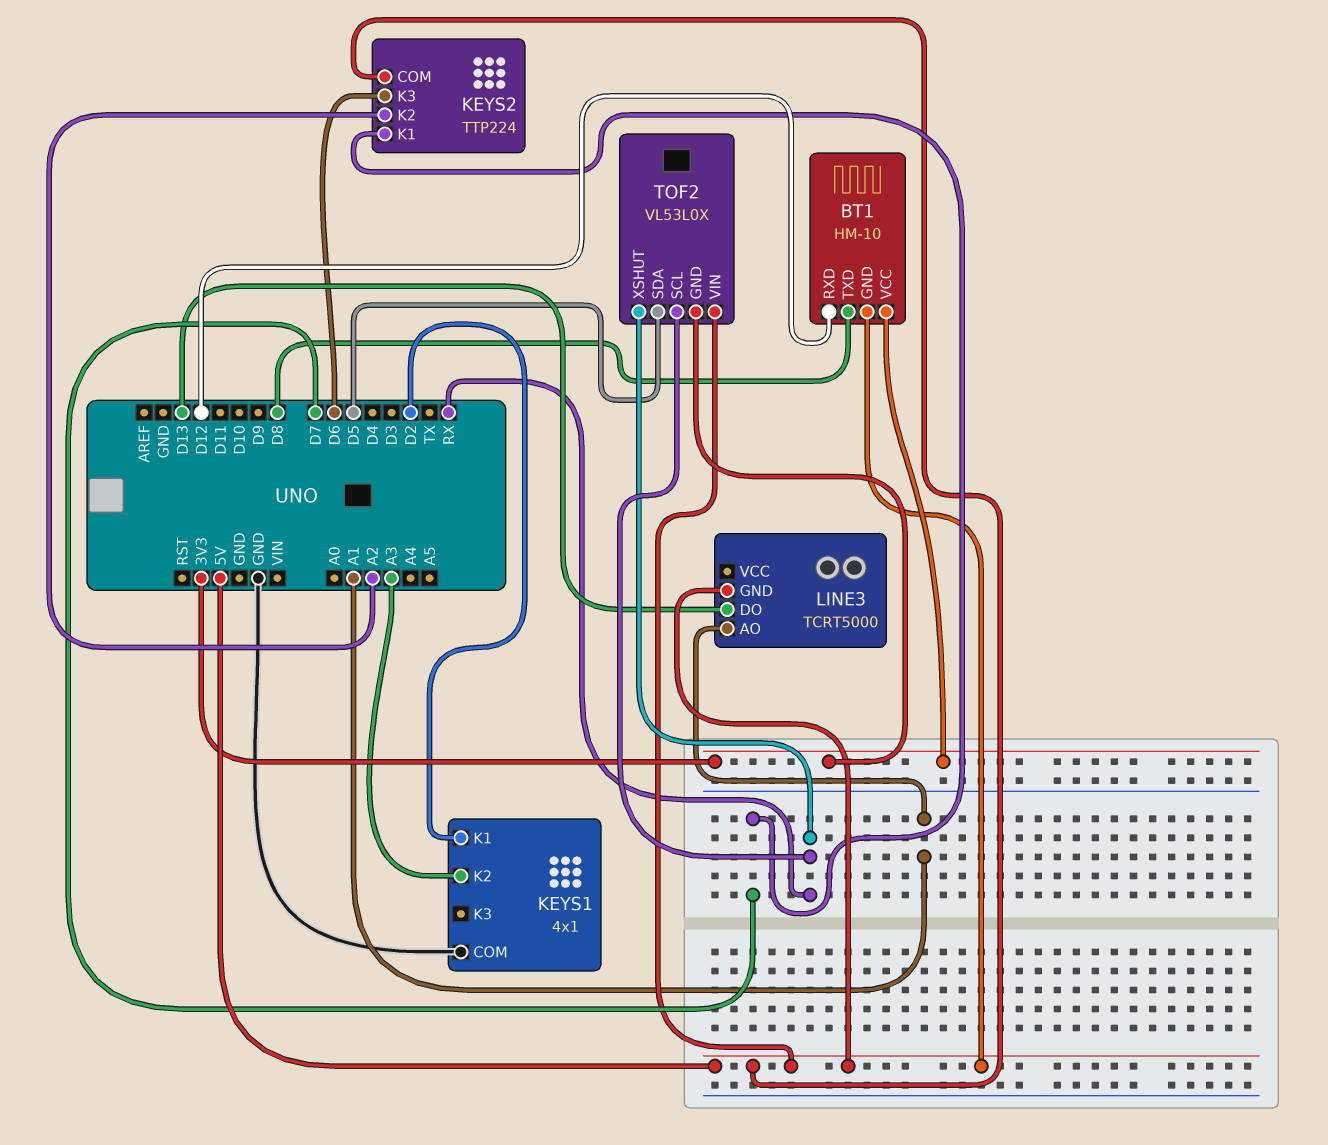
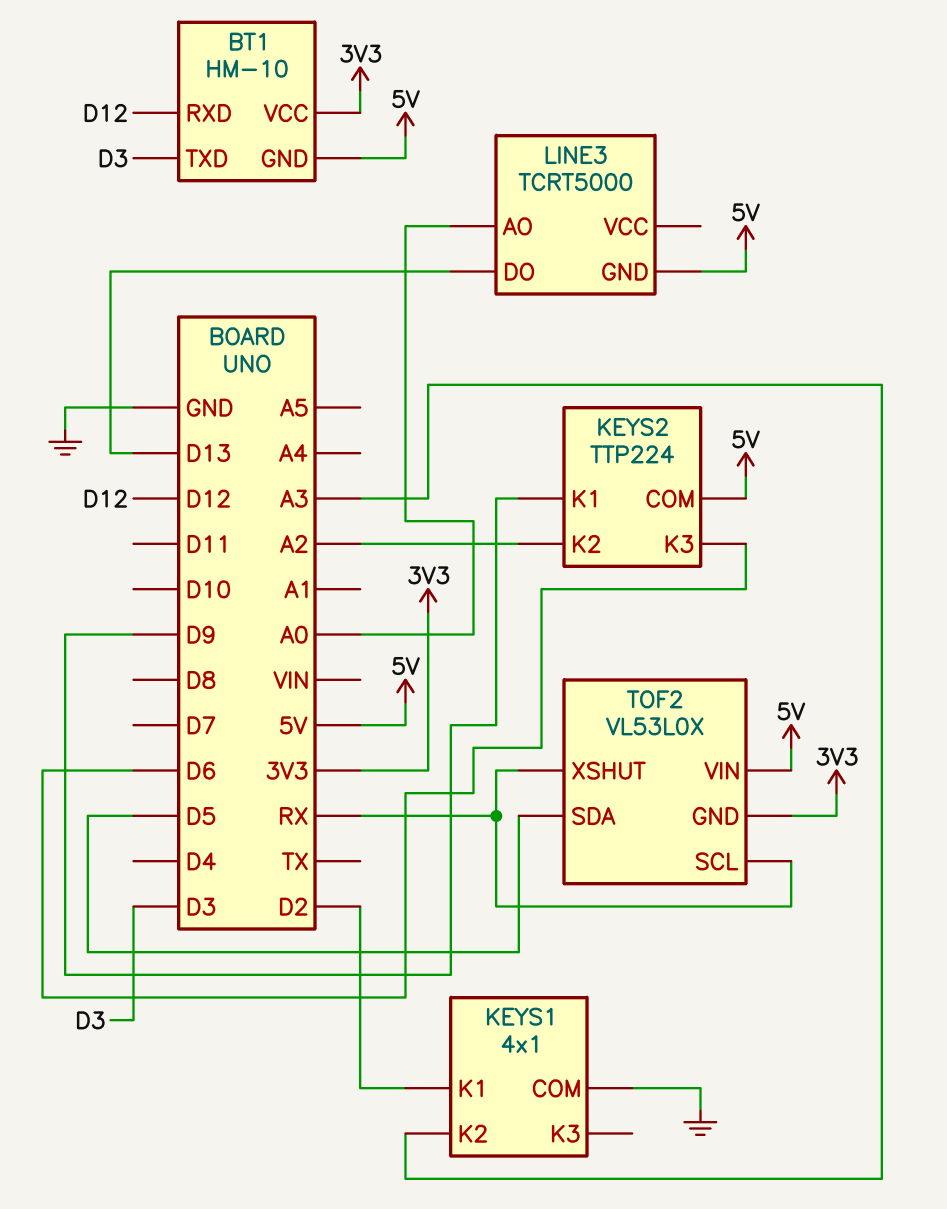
BT1 pin TXD: D8 -> D3
KEYS2 pin K1: D7 -> D9
LINE3 pin AO: A1 -> A0

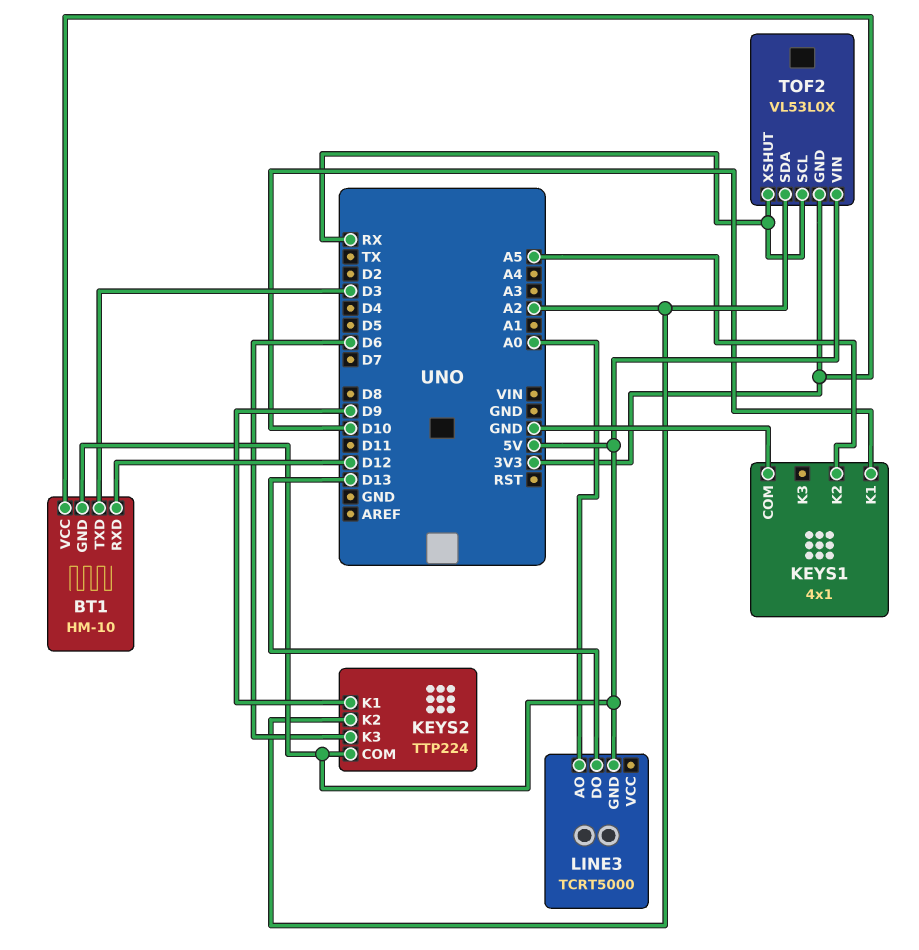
KEYS1 pin K1: D2 -> D10
KEYS1 pin K2: A3 -> A5
TOF2 pin SDA: D5 -> A2

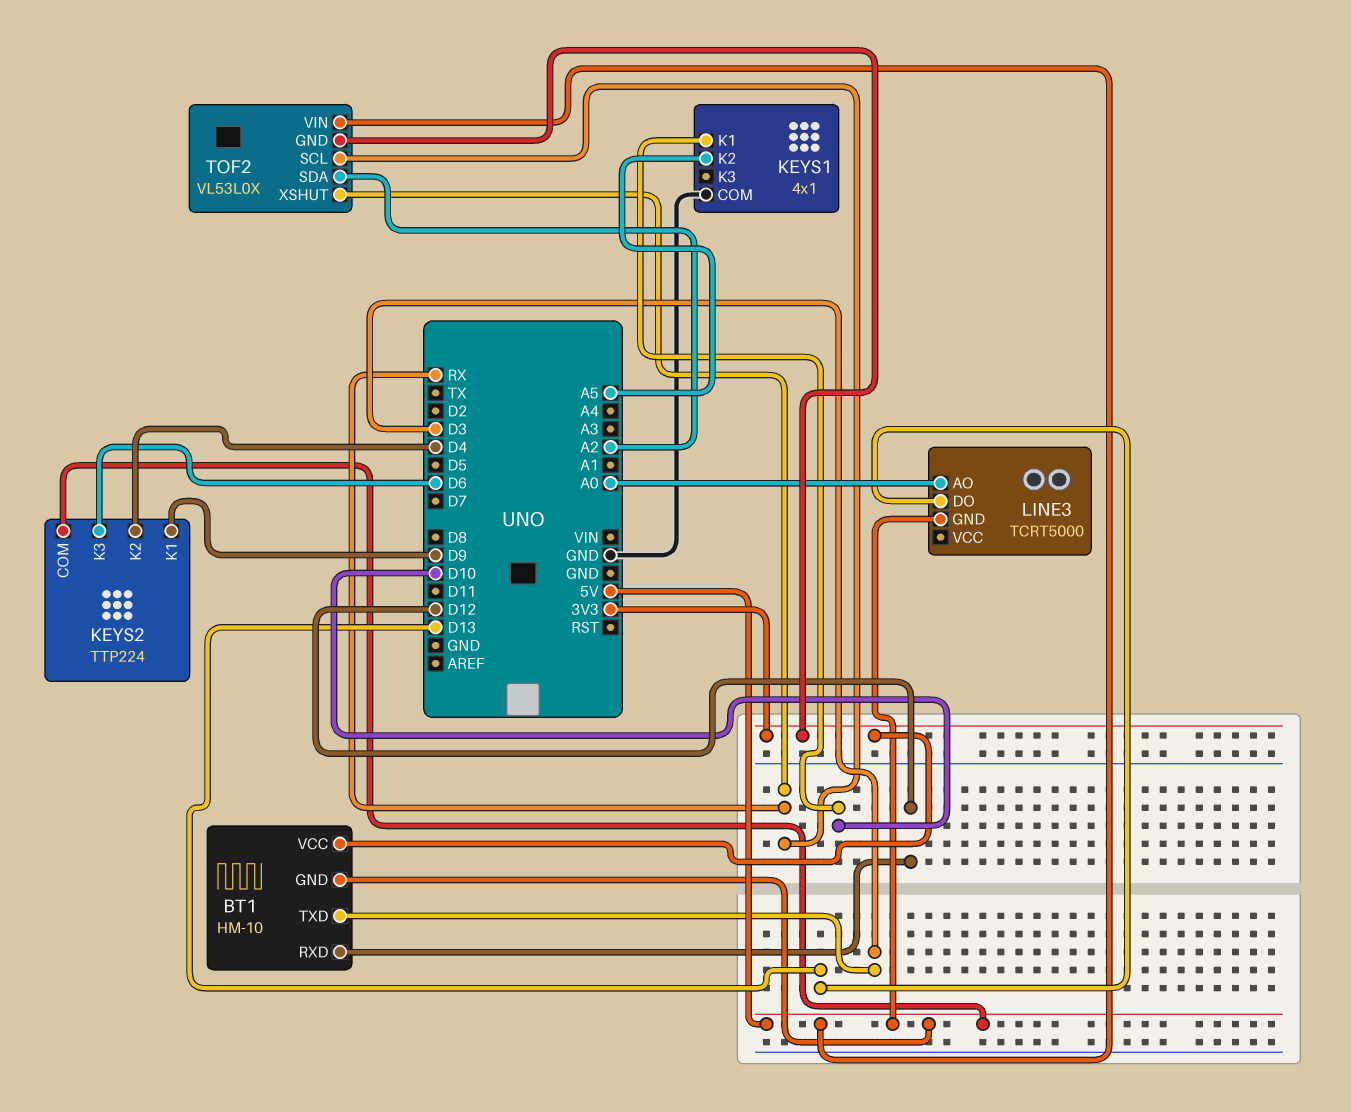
KEYS2 pin K2: A2 -> D4

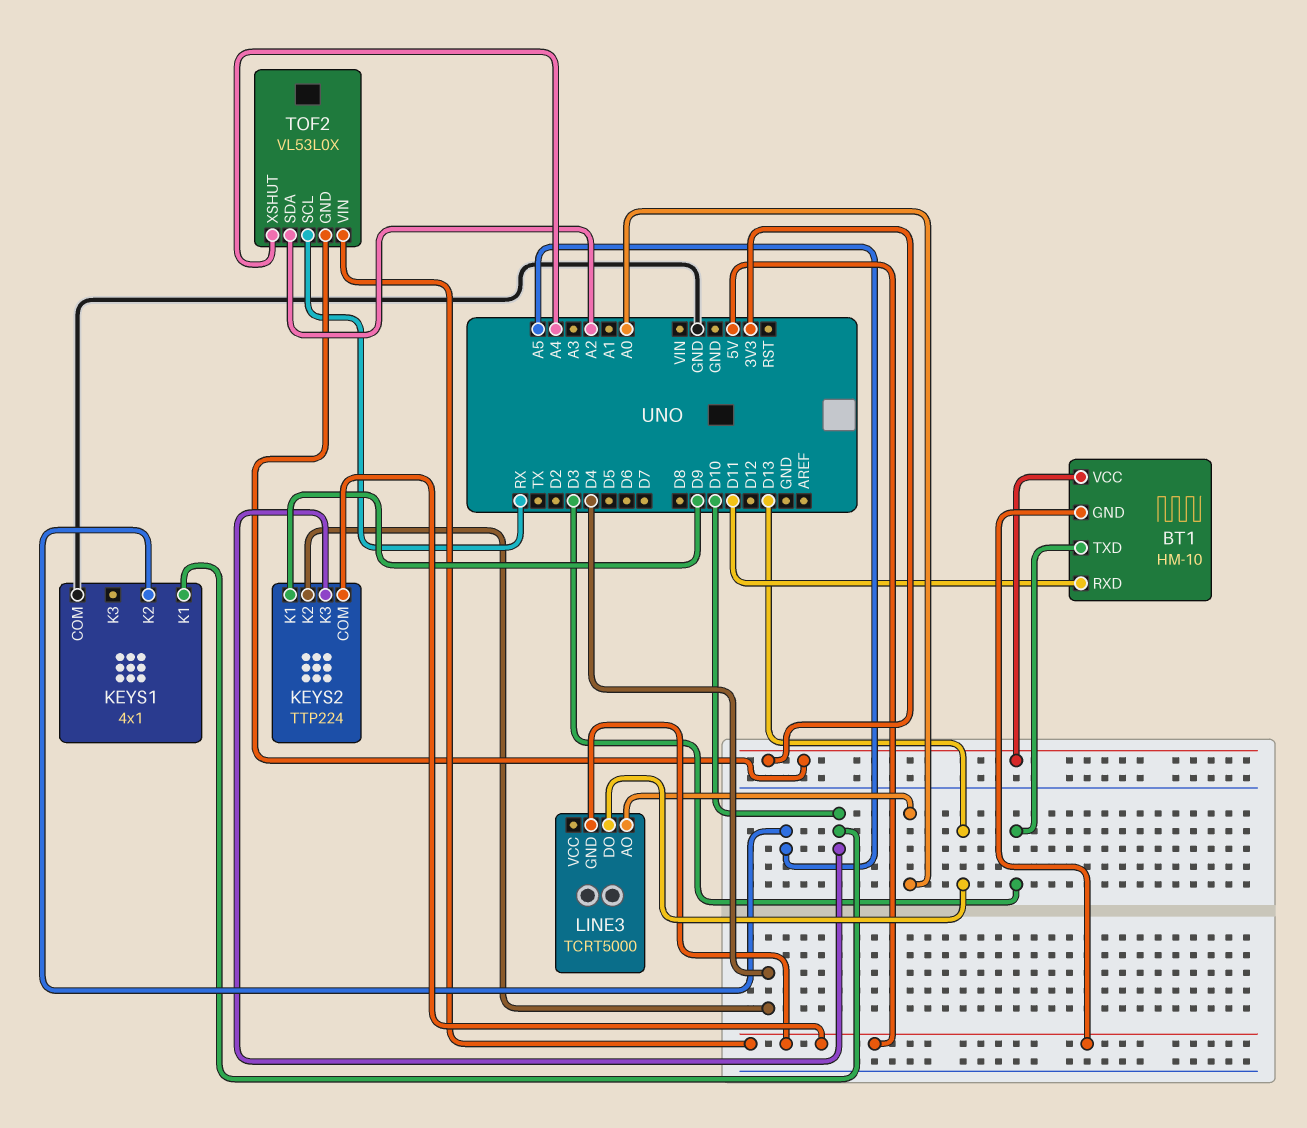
BT1 pin RXD: D12 -> D11
KEYS2 pin K3: D6 -> D10
TOF2 pin XSHUT: RX -> A4

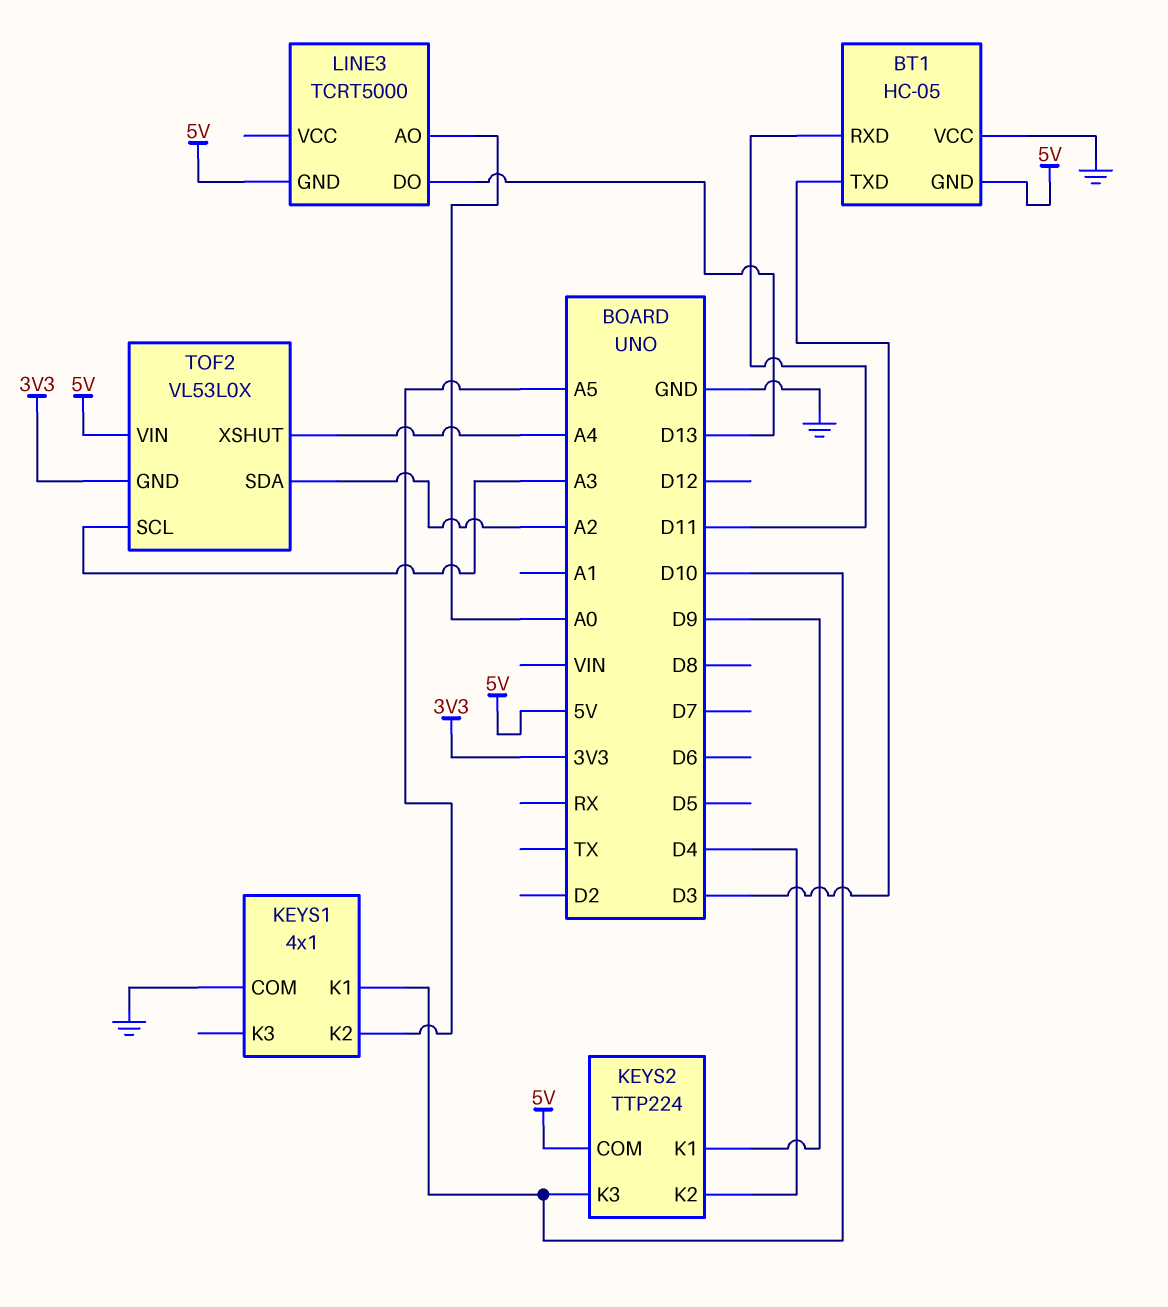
BT1: HM-10 -> HC-05
BT1 pin VCC: 3V3 -> GND
TOF2 pin SCL: RX -> A3

